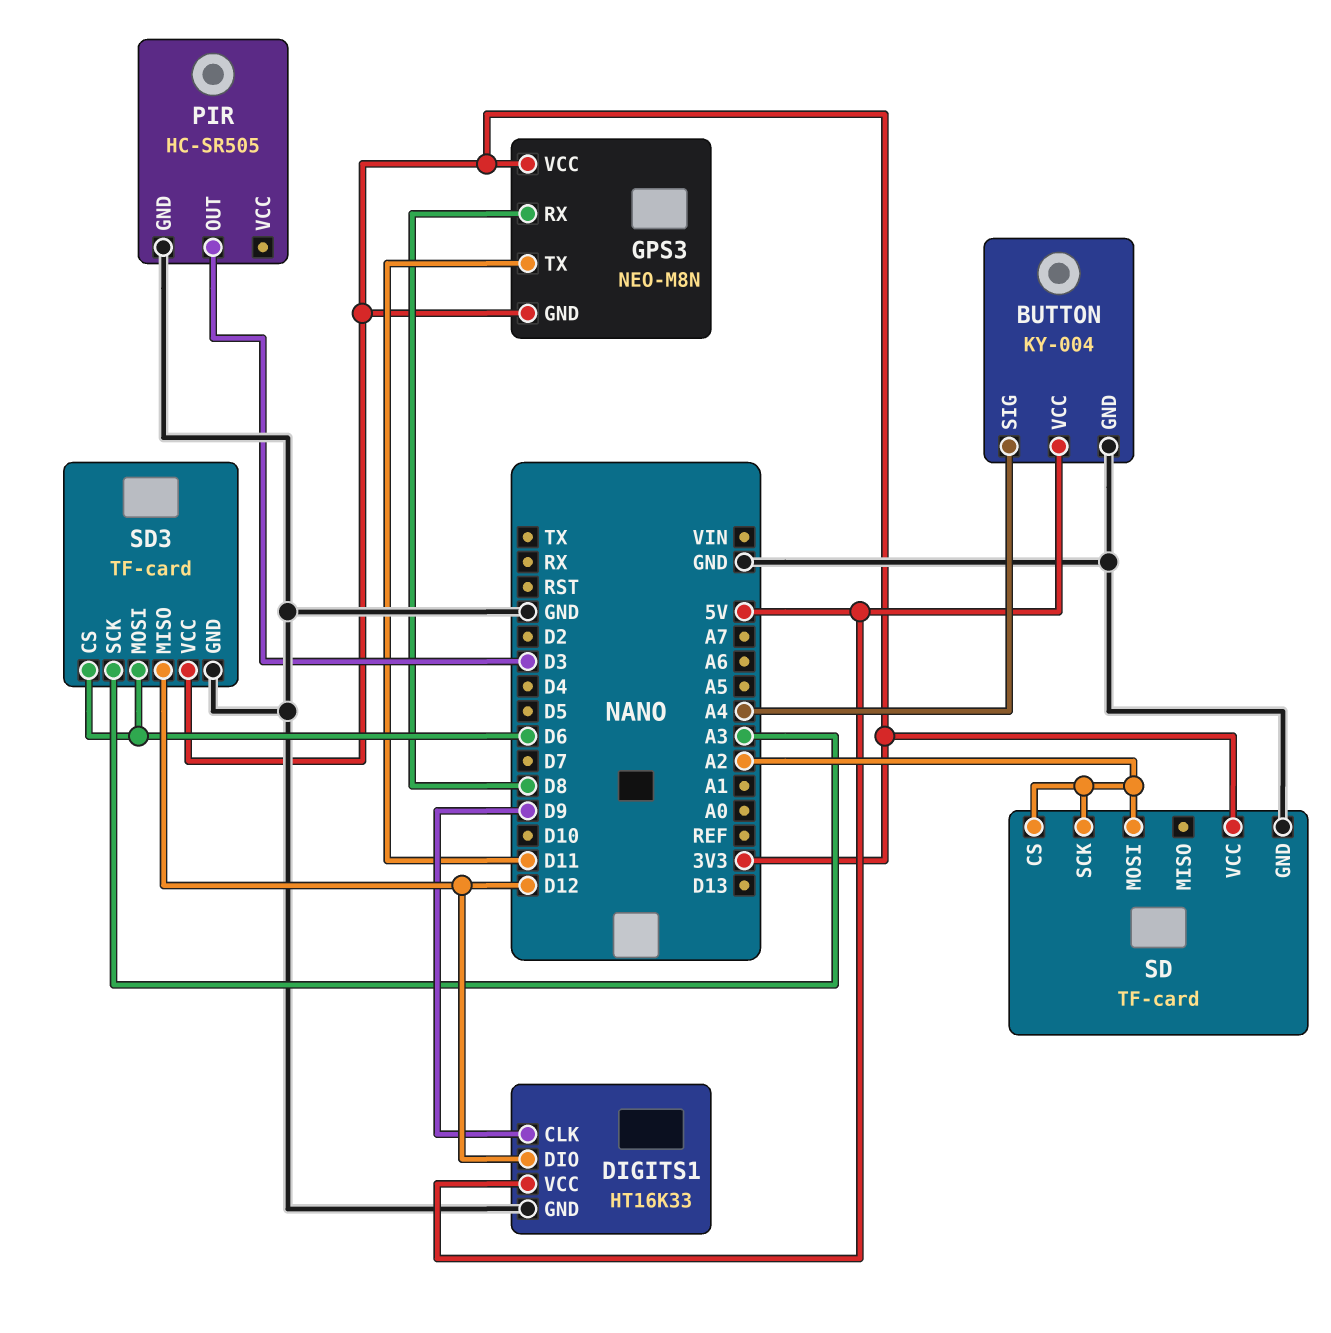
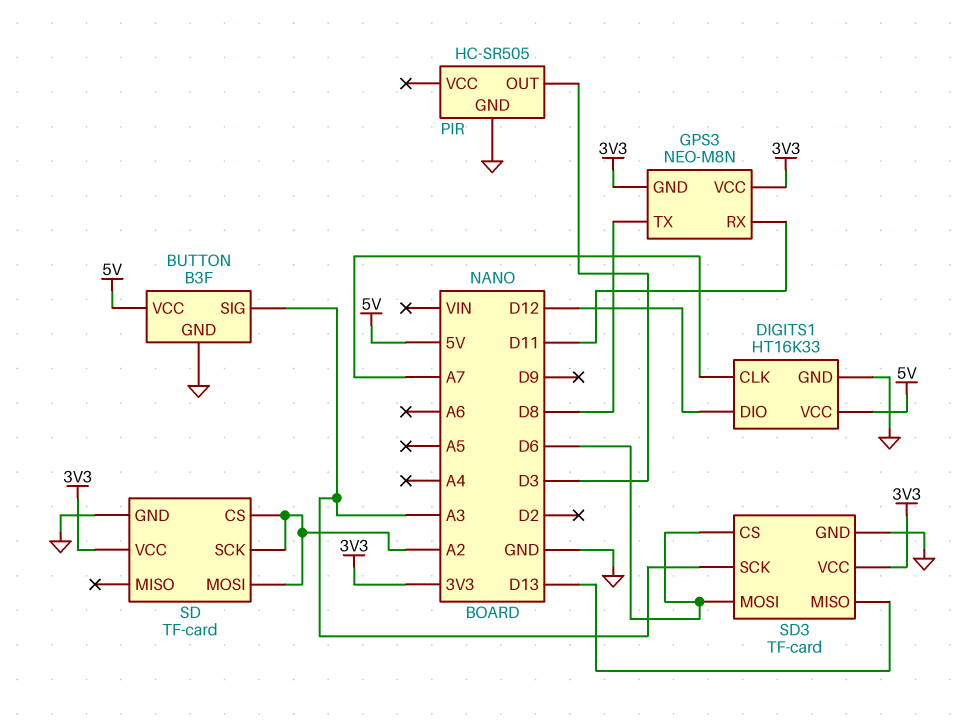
BUTTON: KY-004 -> B3F
BUTTON pin SIG: A4 -> A3
DIGITS1 pin CLK: D9 -> A7
GPS3 pin RX: D8 -> D11
GPS3 pin TX: D11 -> D8
SD3 pin MISO: D12 -> D13

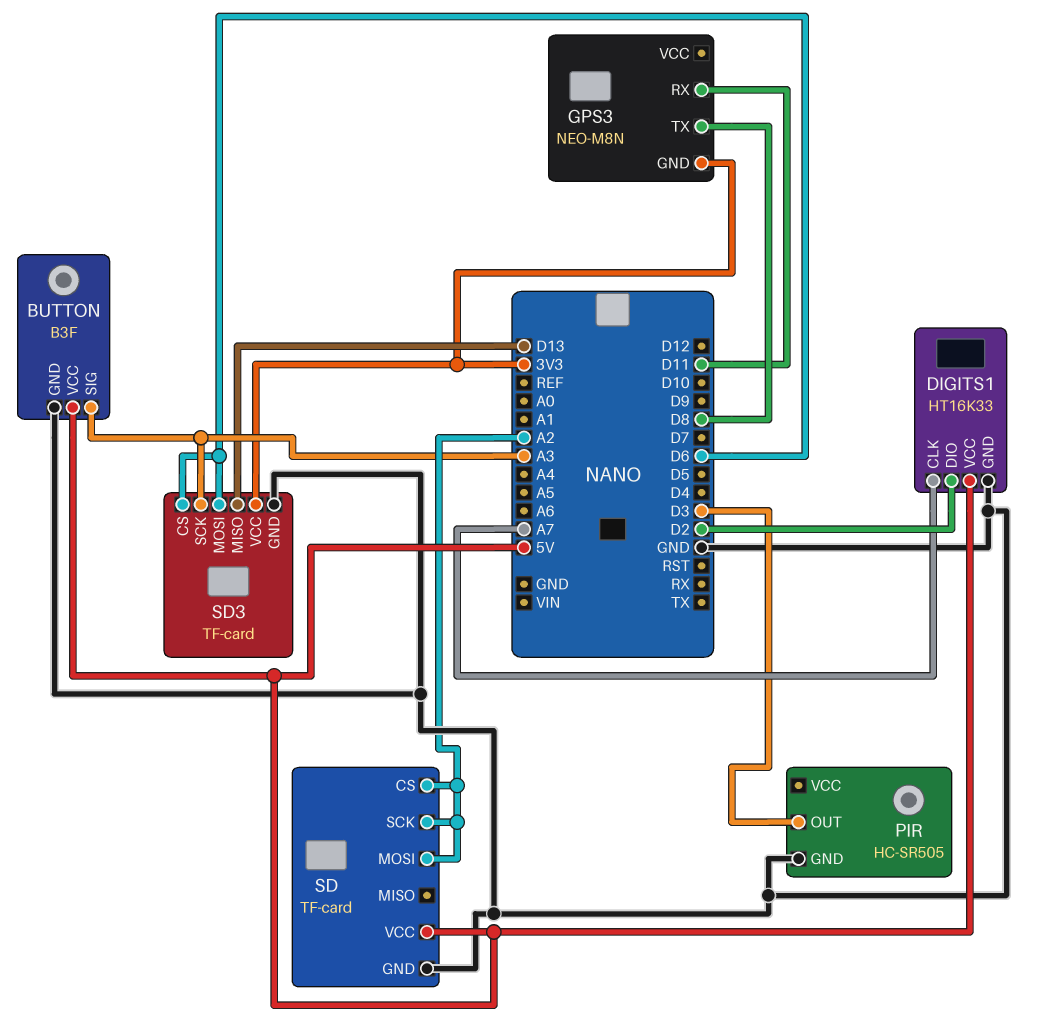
DIGITS1 pin DIO: D12 -> D2
GPS3 pin VCC: 3V3 -> none
SD pin VCC: 3V3 -> 5V

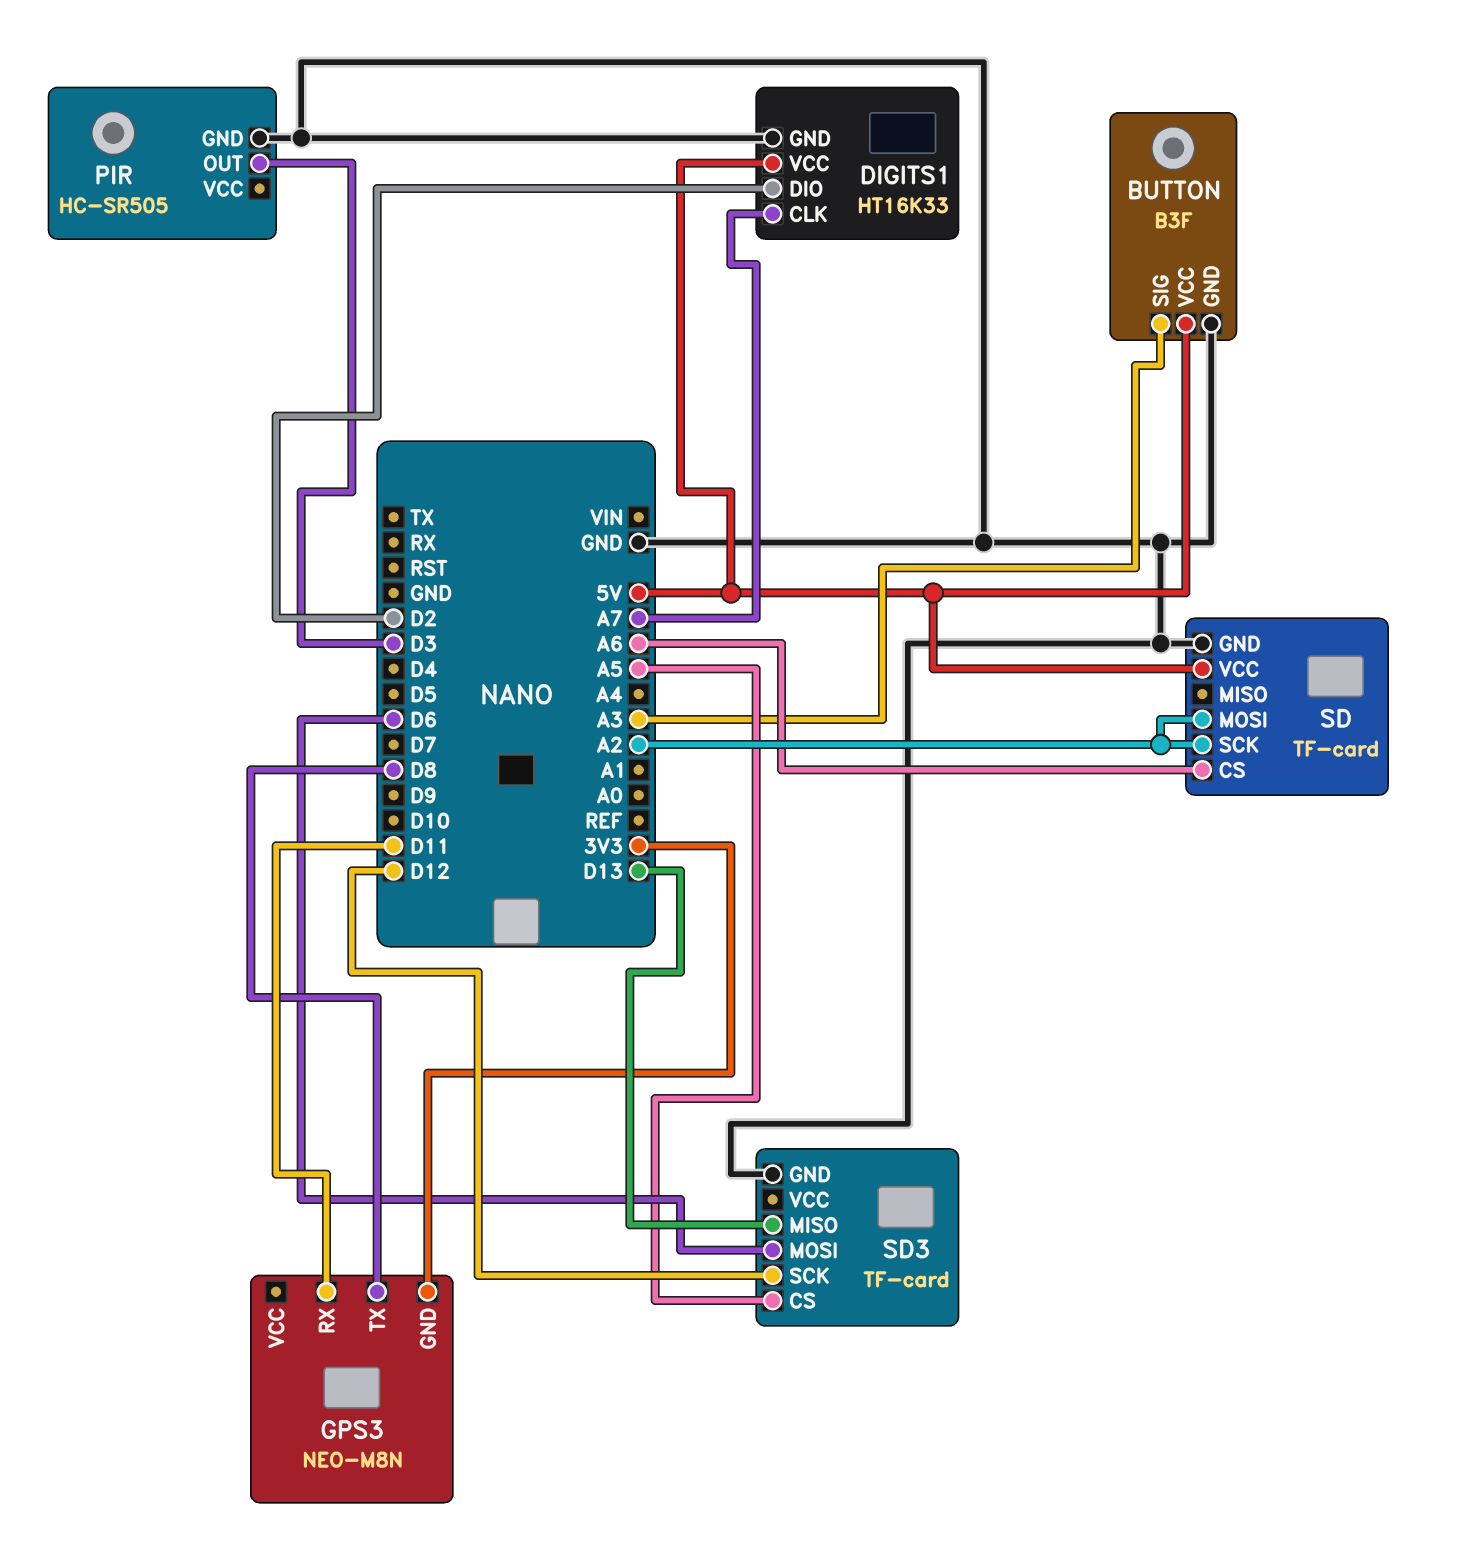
SD pin CS: A2 -> A6
SD3 pin CS: D6 -> A5
SD3 pin SCK: A3 -> D12
SD3 pin VCC: 3V3 -> none

